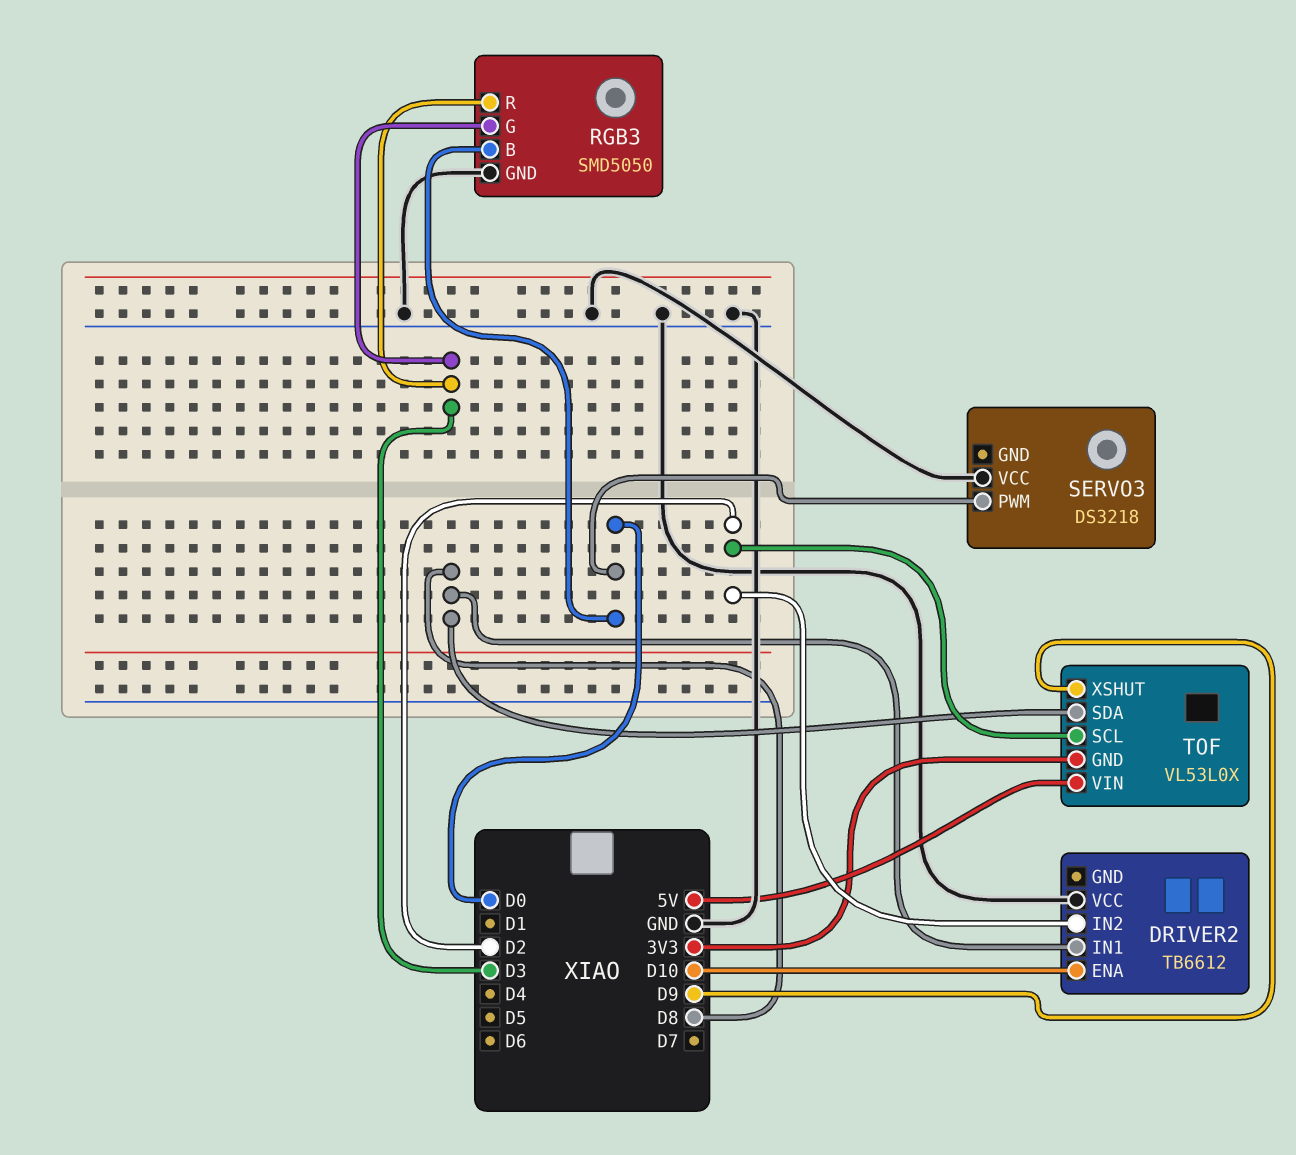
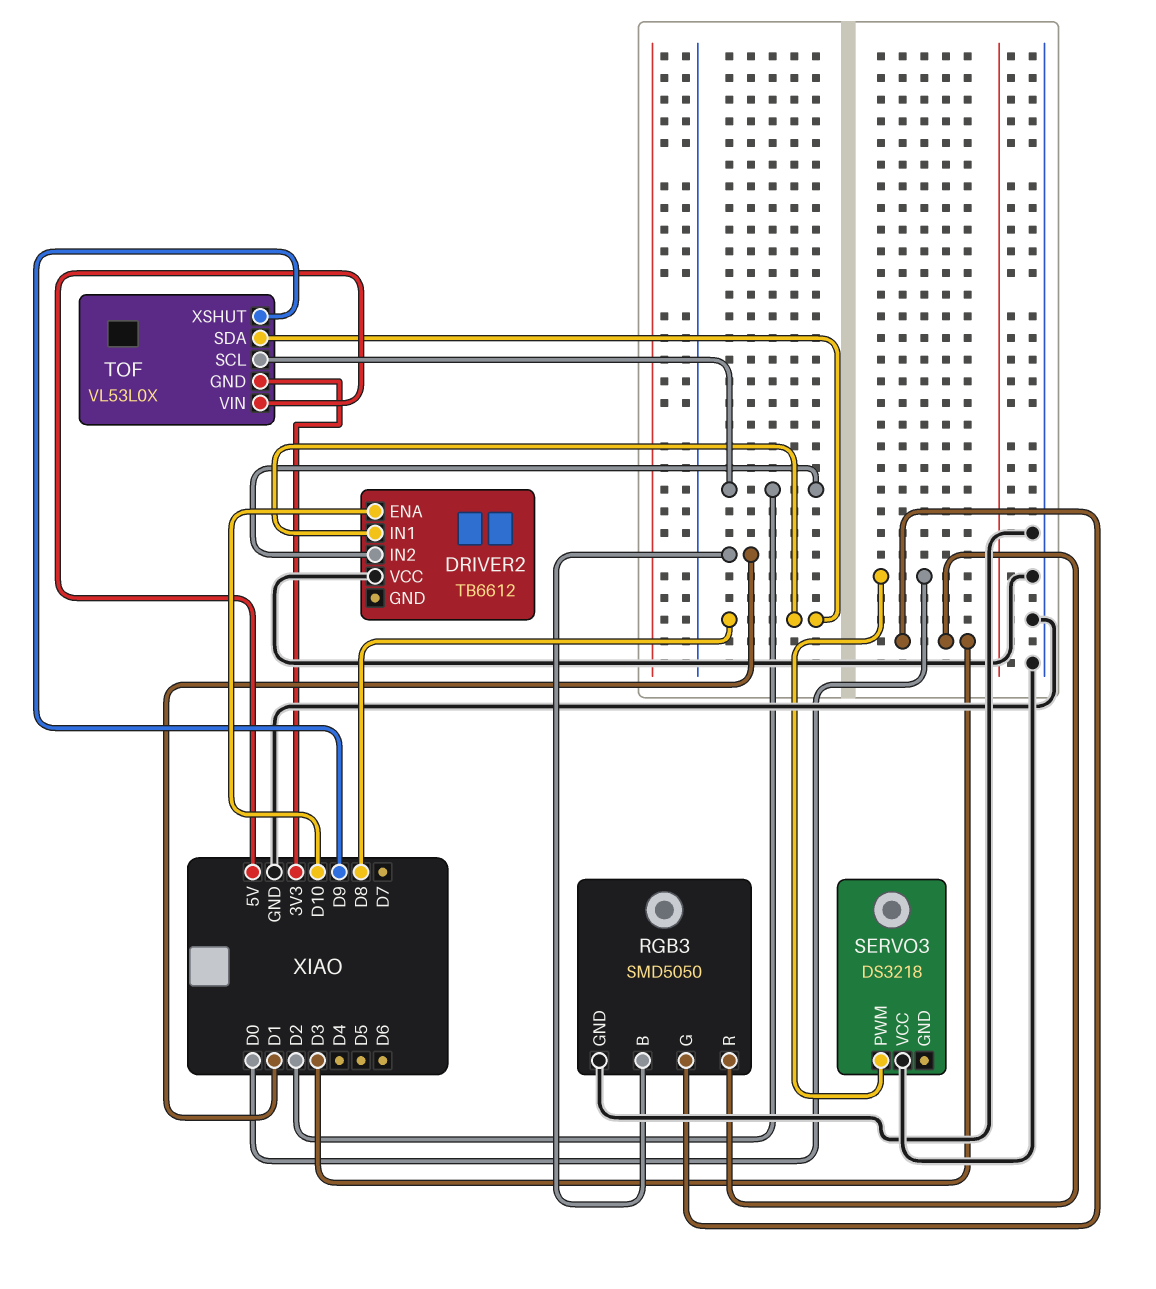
RGB3 pin B: D0 -> D1

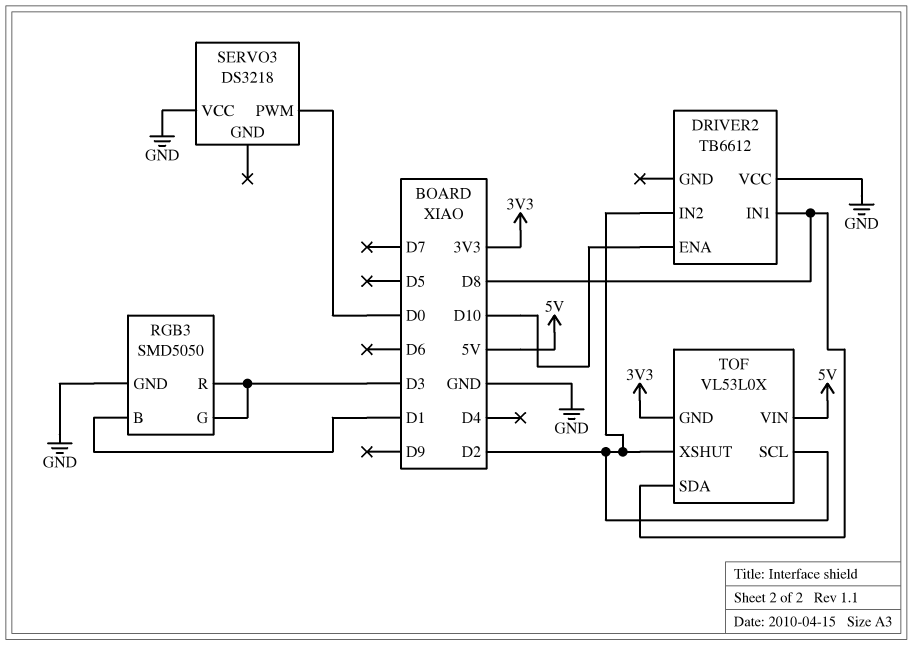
TOF pin XSHUT: D9 -> D2

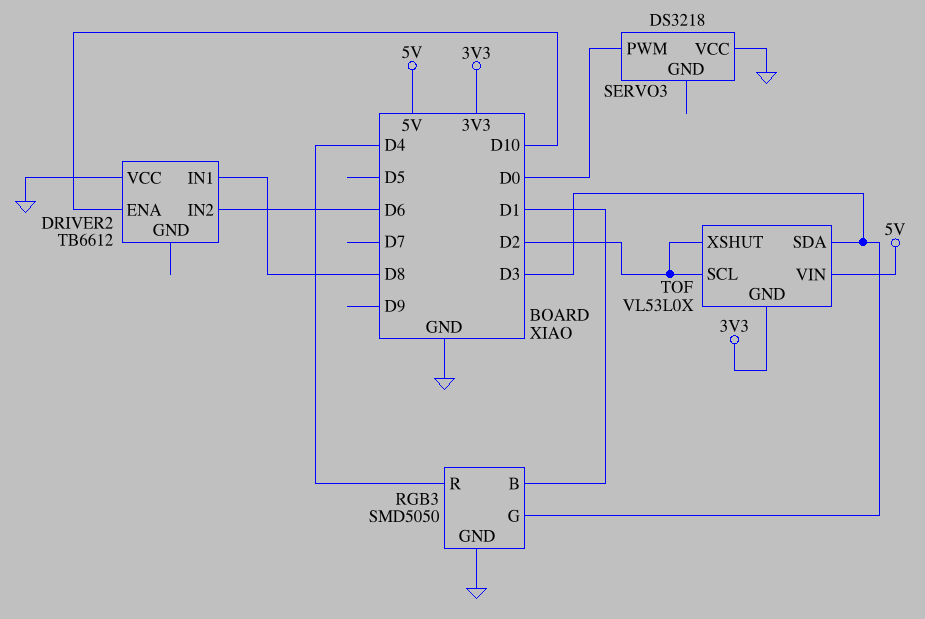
DRIVER2 pin IN2: D2 -> D6
RGB3 pin R: D3 -> D4
TOF pin SDA: D8 -> D3

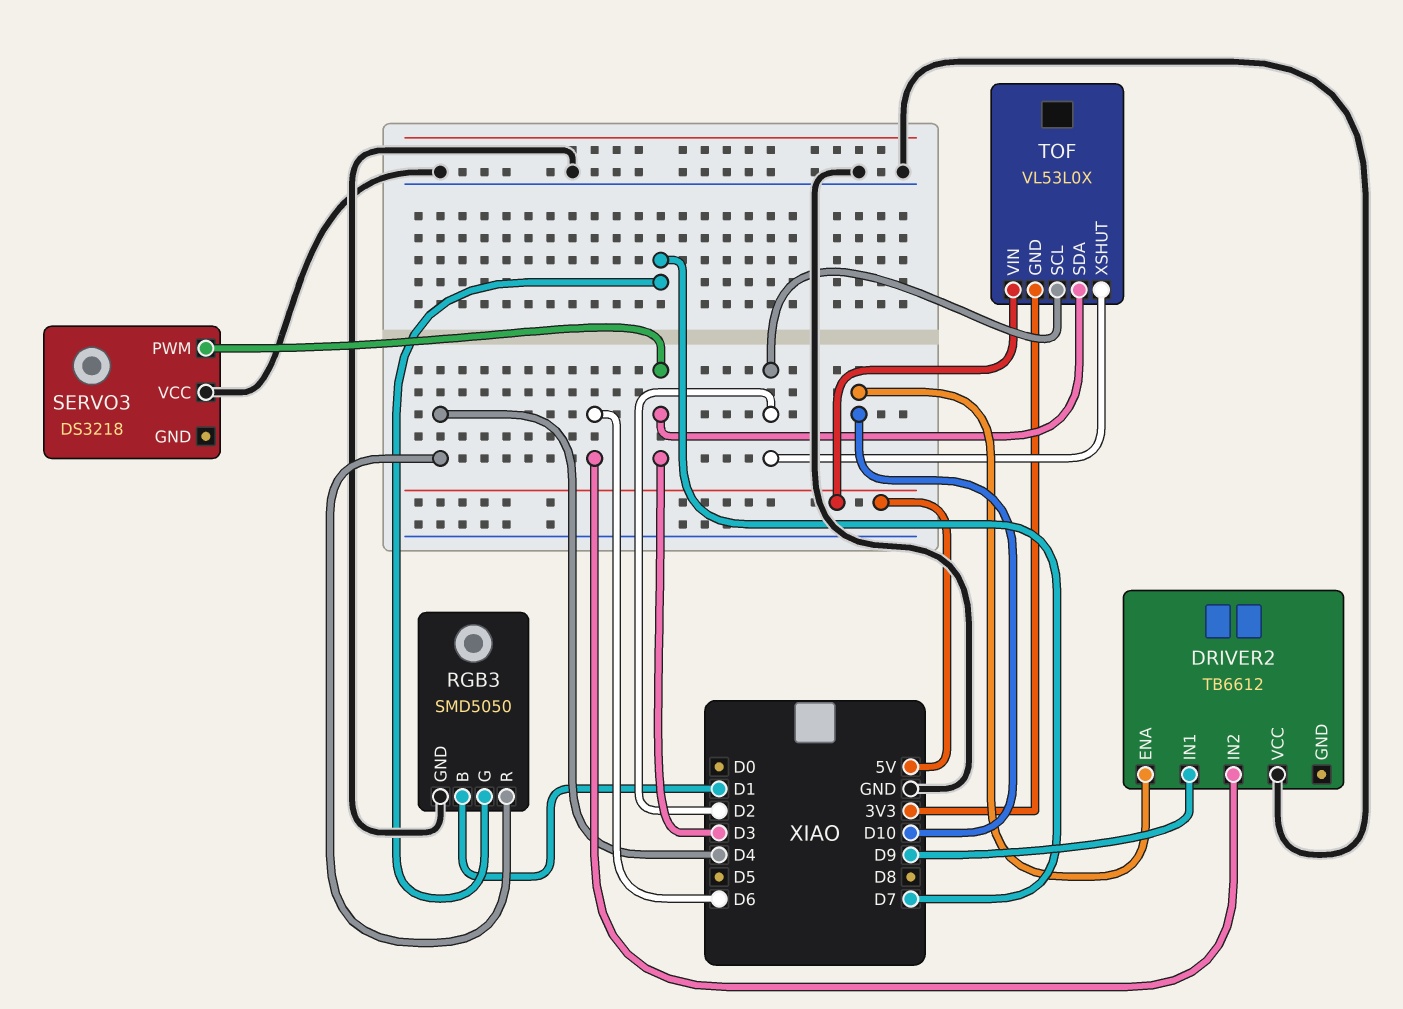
DRIVER2 pin IN1: D8 -> D9
RGB3 pin G: D3 -> D7
SERVO3 pin PWM: D0 -> D3

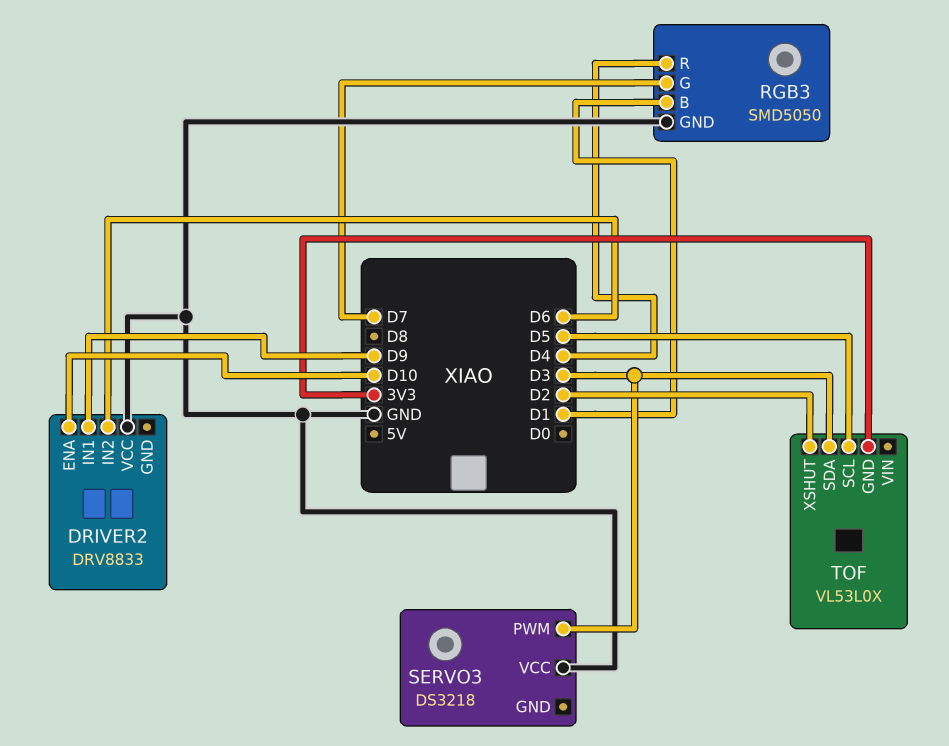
DRIVER2: TB6612 -> DRV8833
TOF pin SCL: D2 -> D5
TOF pin VIN: 5V -> none

